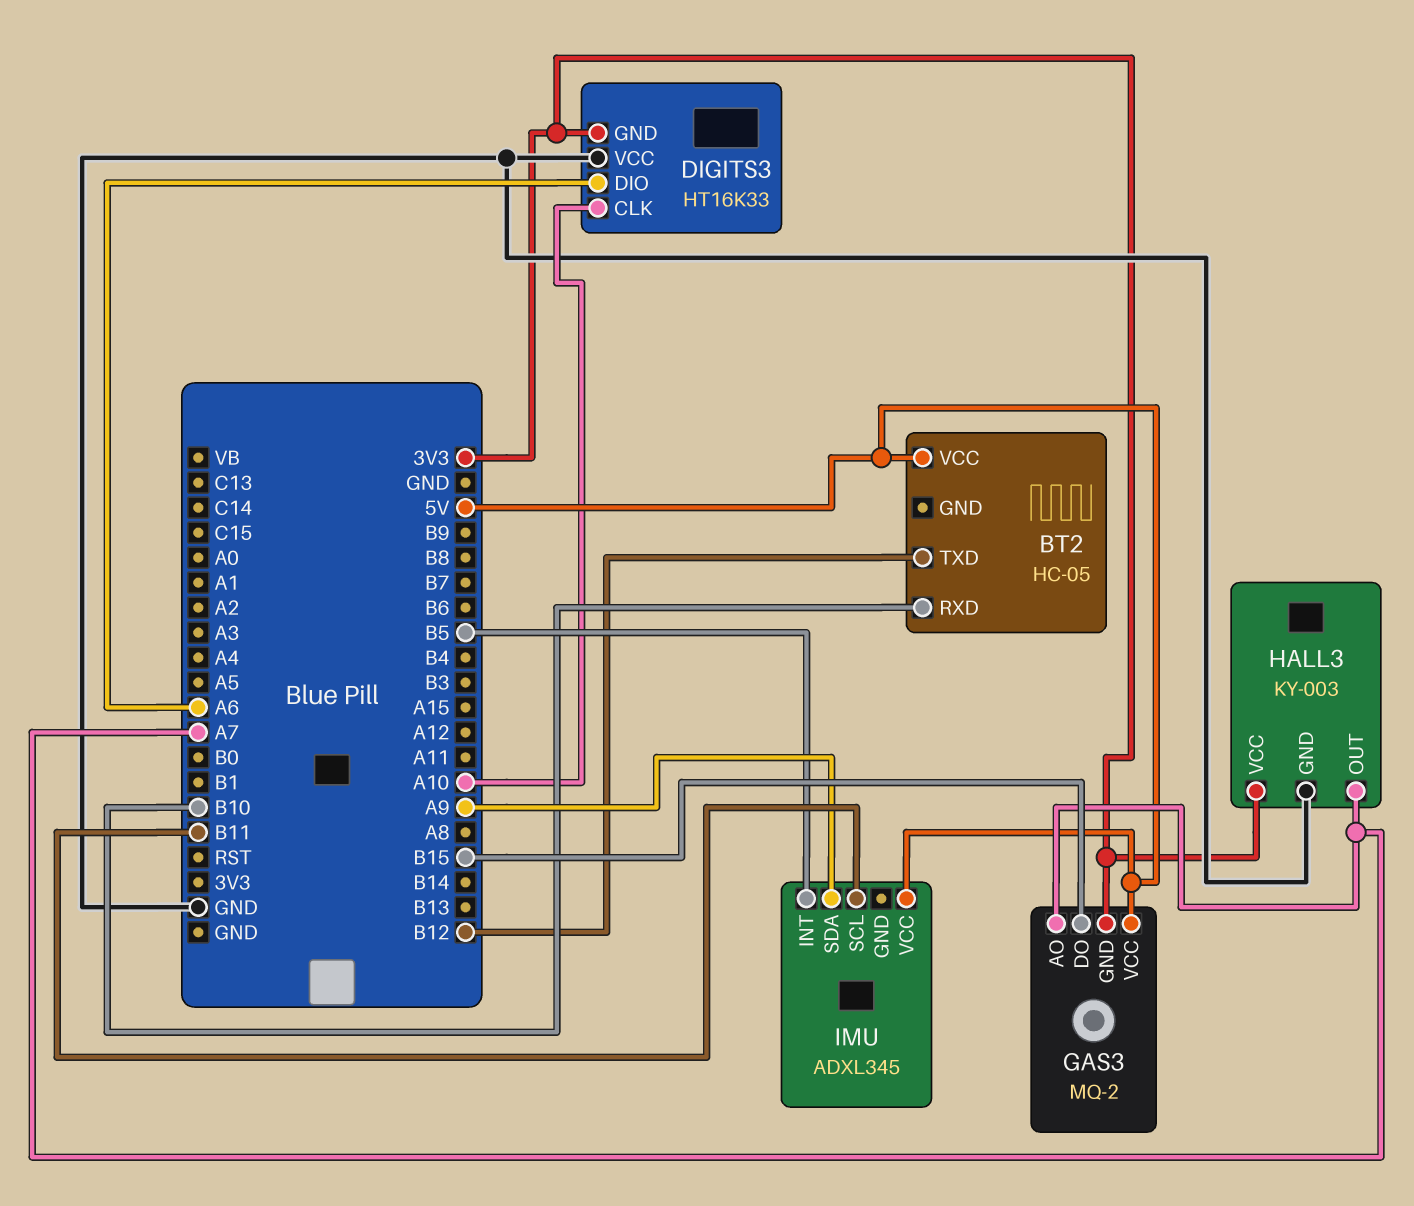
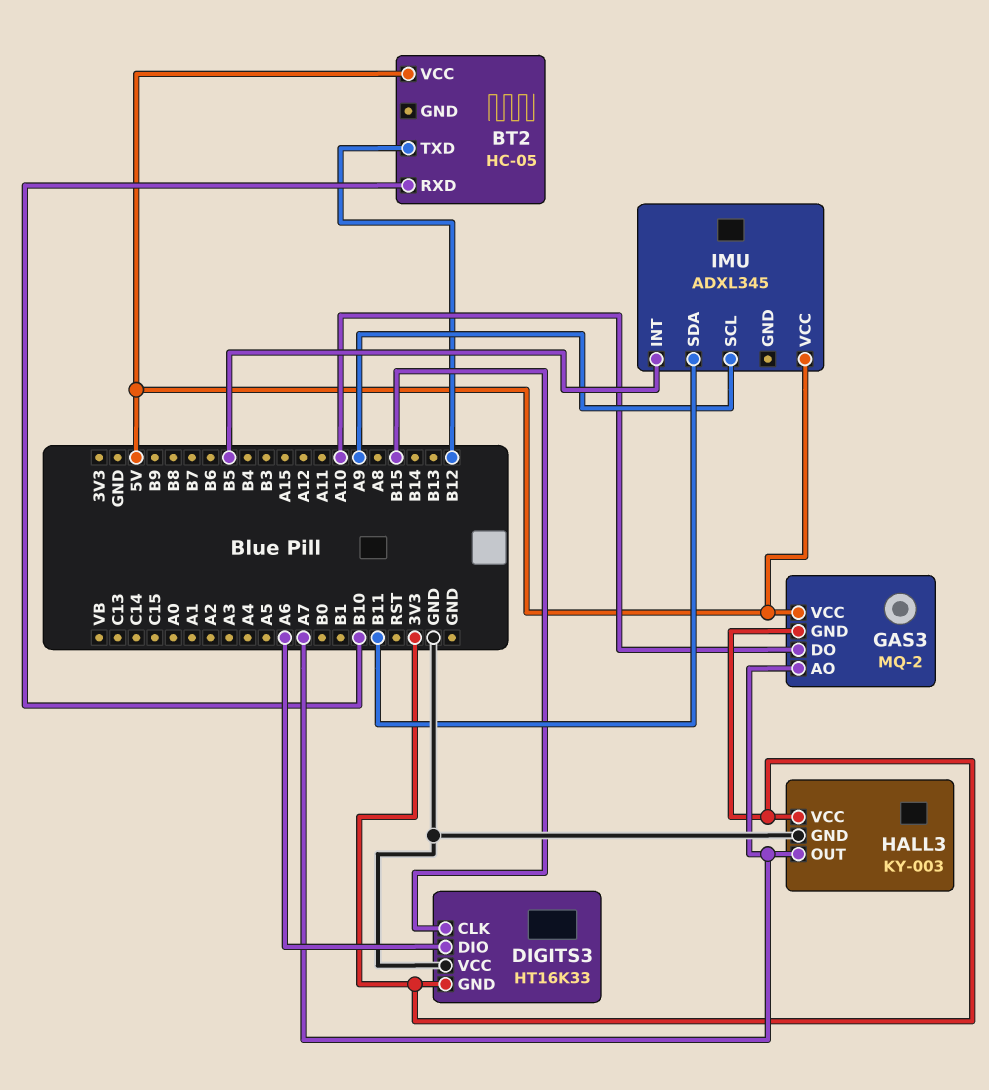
DIGITS3 pin CLK: A10 -> B15
GAS3 pin DO: B15 -> A10
IMU pin SCL: B11 -> A9
IMU pin SDA: A9 -> B11

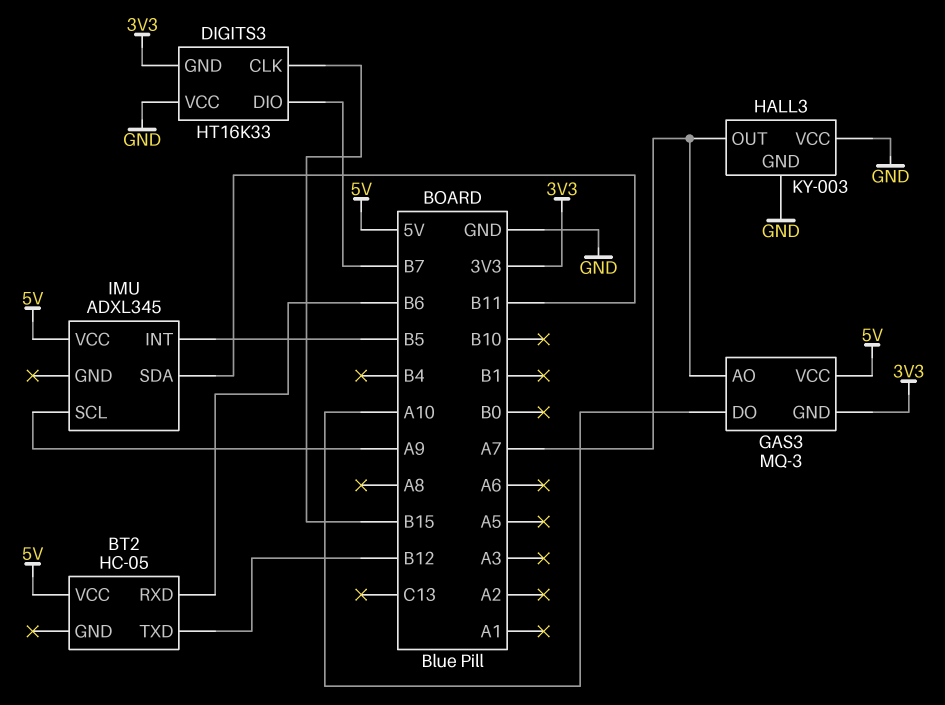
BT2 pin RXD: B10 -> B6
DIGITS3 pin DIO: A6 -> B7
GAS3: MQ-2 -> MQ-3
HALL3 pin VCC: 3V3 -> GND

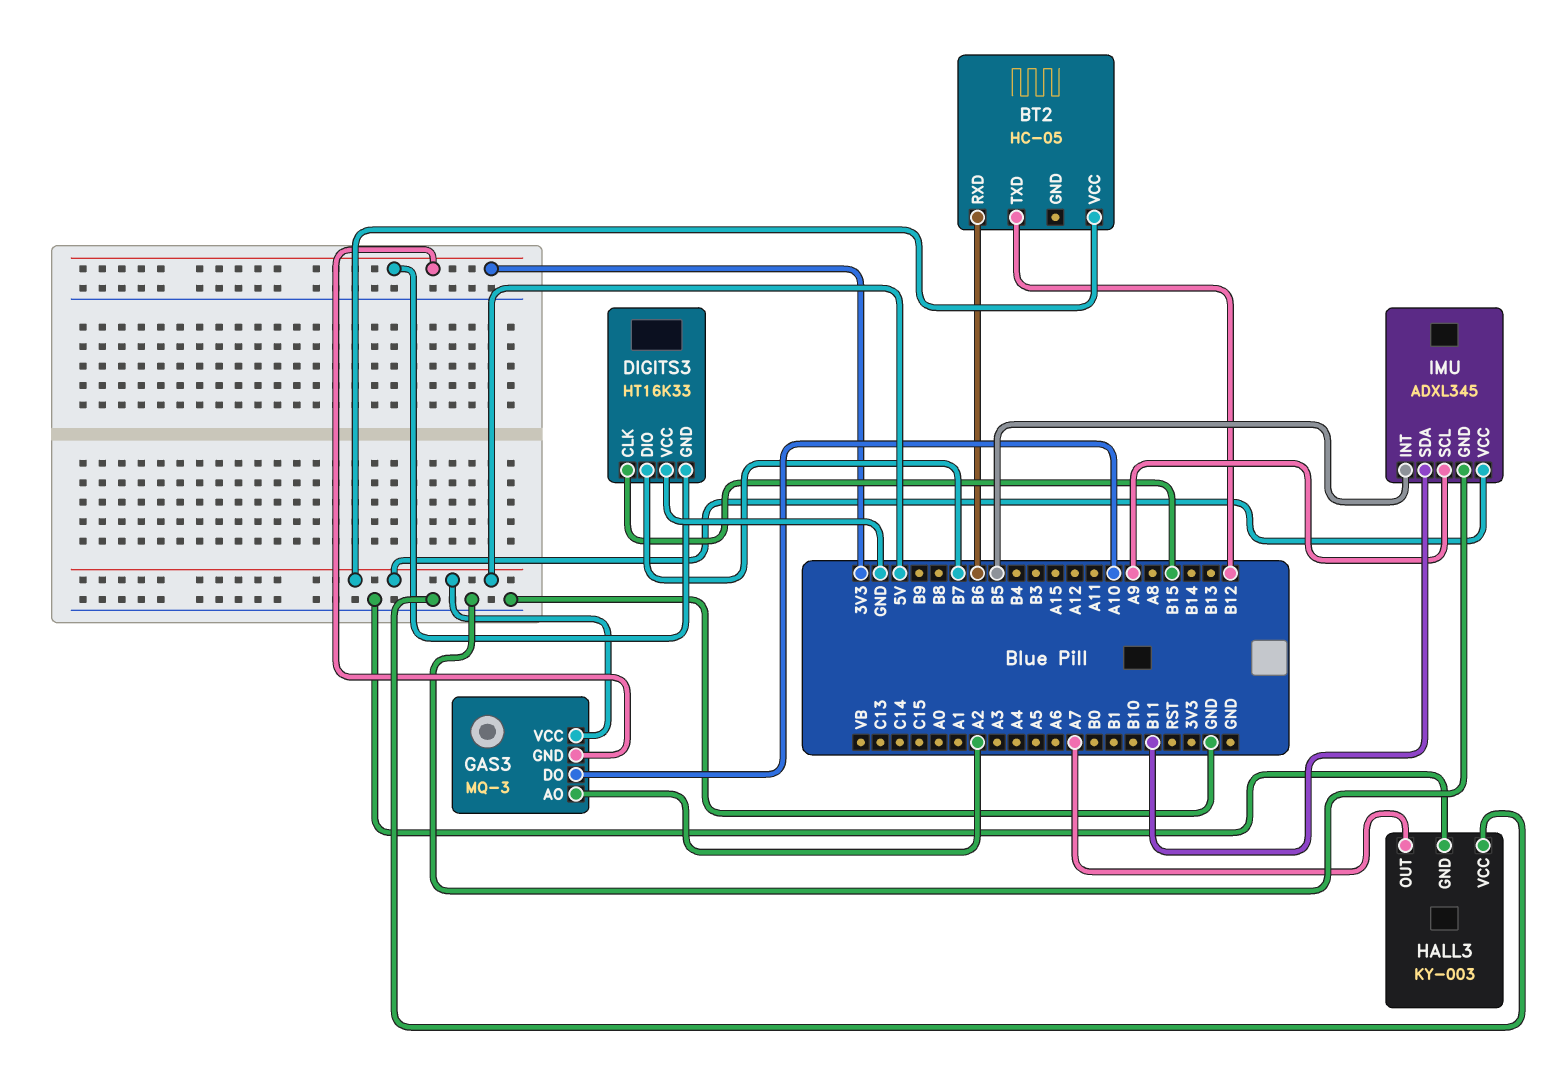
GAS3 pin AO: A7 -> A2
IMU pin GND: none -> GND

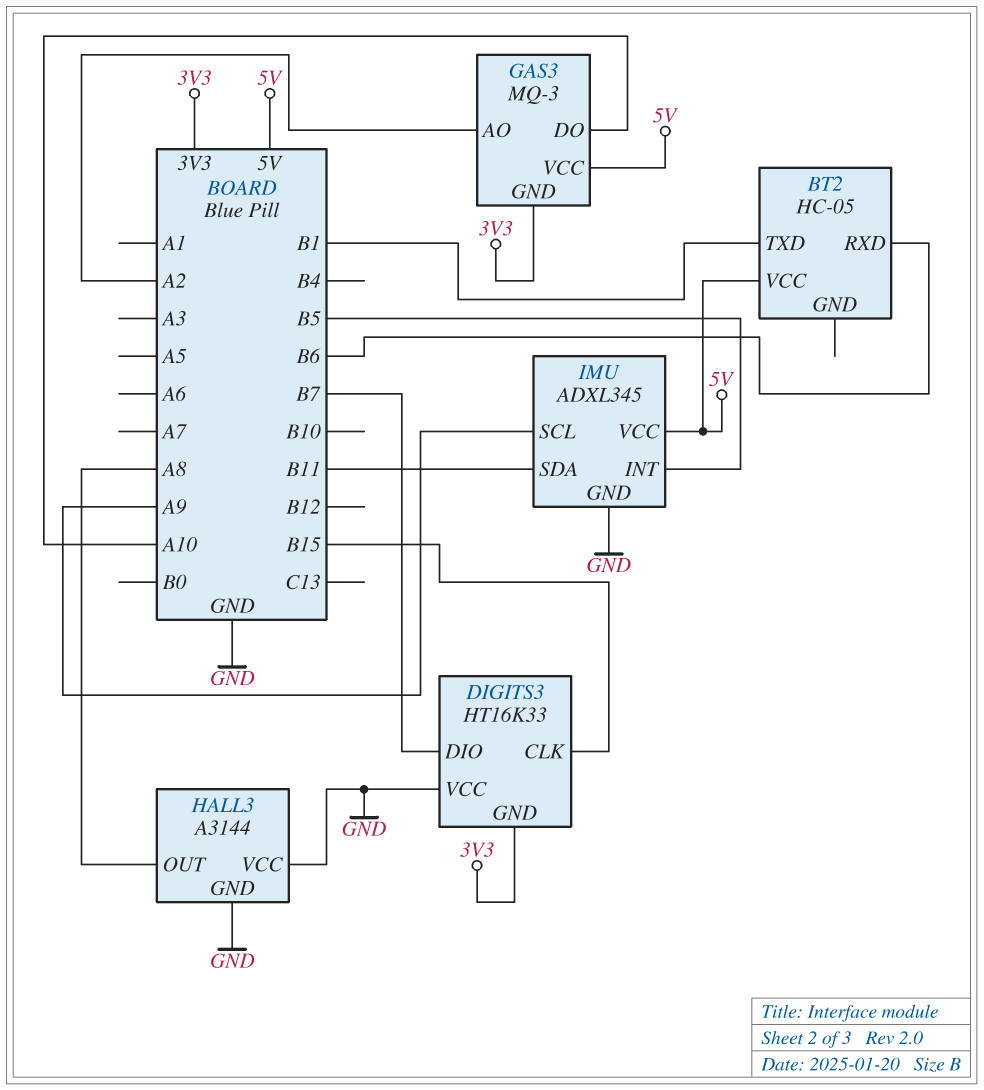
BT2 pin TXD: B12 -> B1
HALL3: KY-003 -> A3144
HALL3 pin OUT: A7 -> A8

